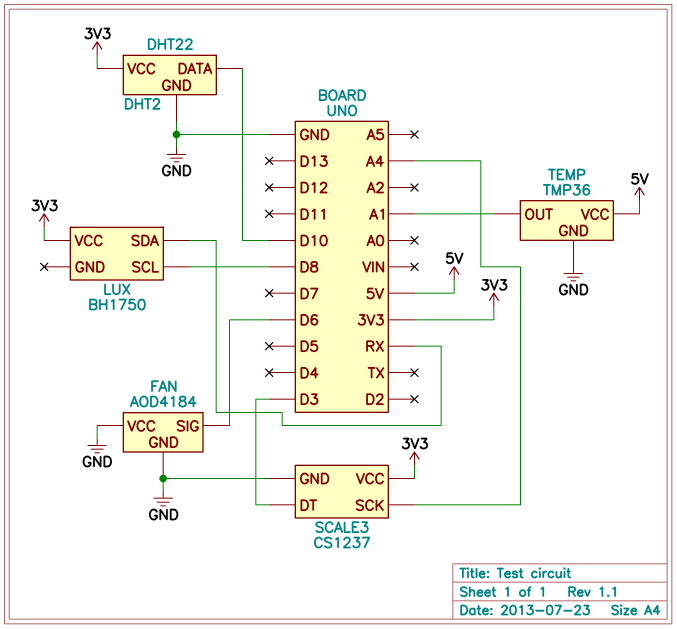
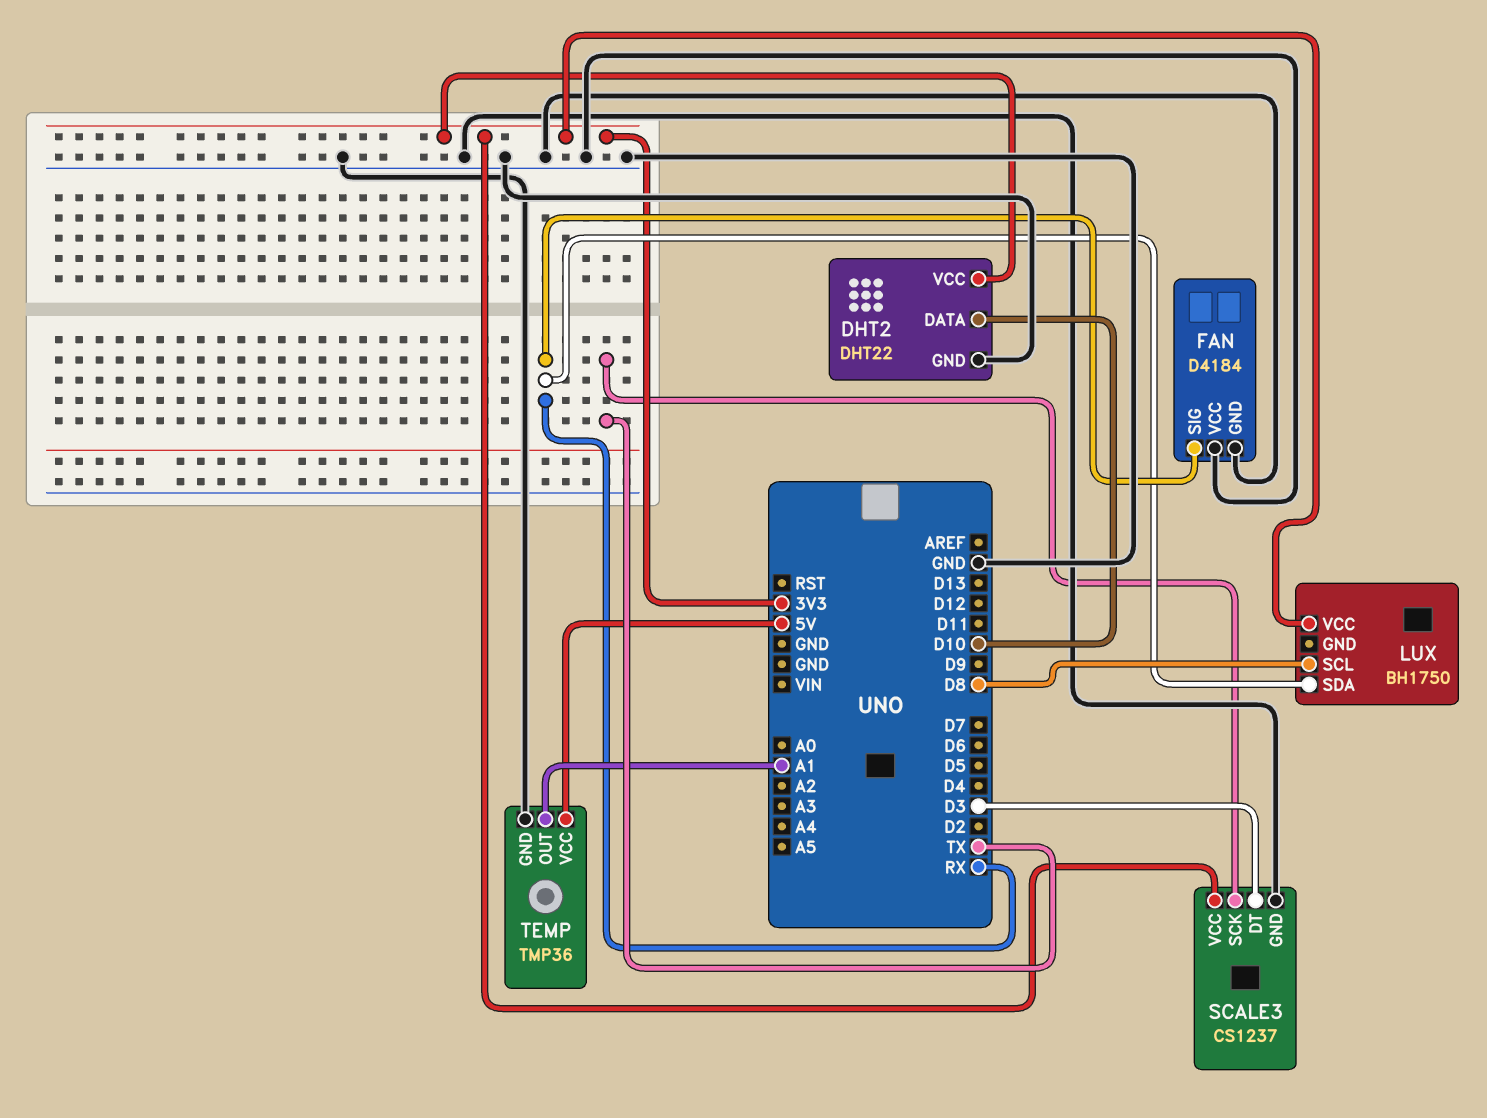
FAN: AOD4184 -> D4184
FAN pin SIG: D6 -> RX
SCALE3 pin SCK: A4 -> TX

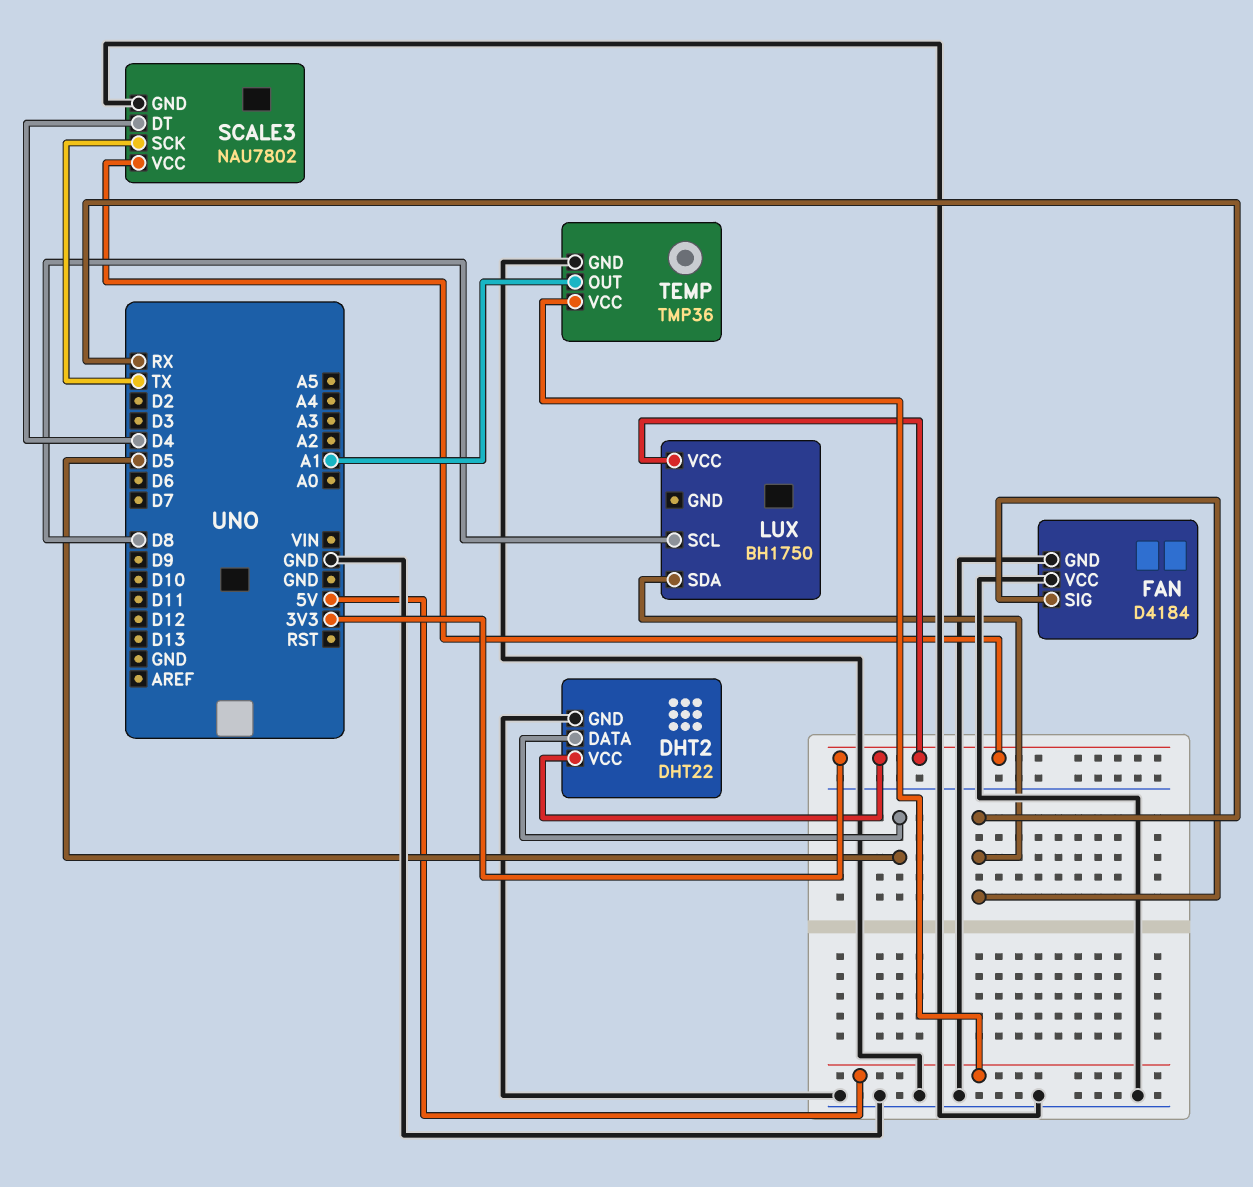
DHT2 pin DATA: D10 -> D5
SCALE3: CS1237 -> NAU7802
SCALE3 pin DT: D3 -> D4

